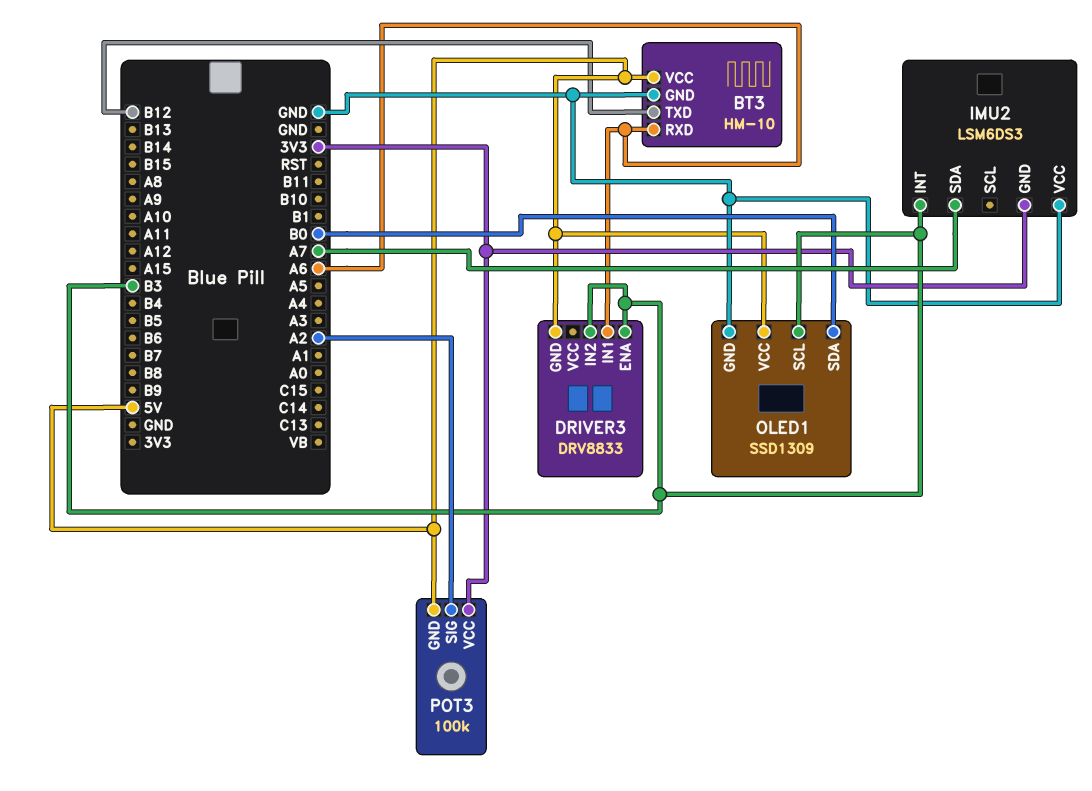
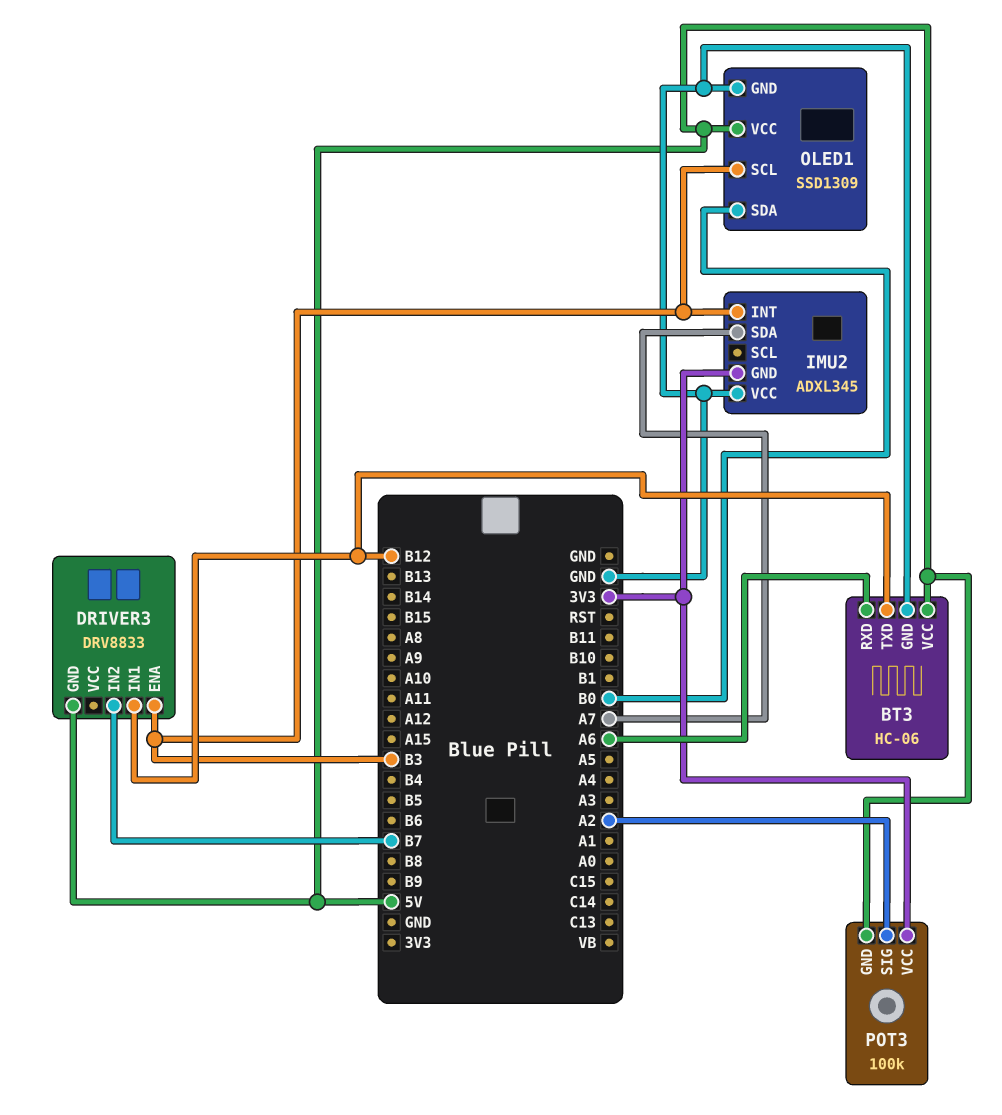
BT3: HM-10 -> HC-06
DRIVER3 pin IN1: A6 -> B12
DRIVER3 pin IN2: B3 -> B7
IMU2: LSM6DS3 -> ADXL345

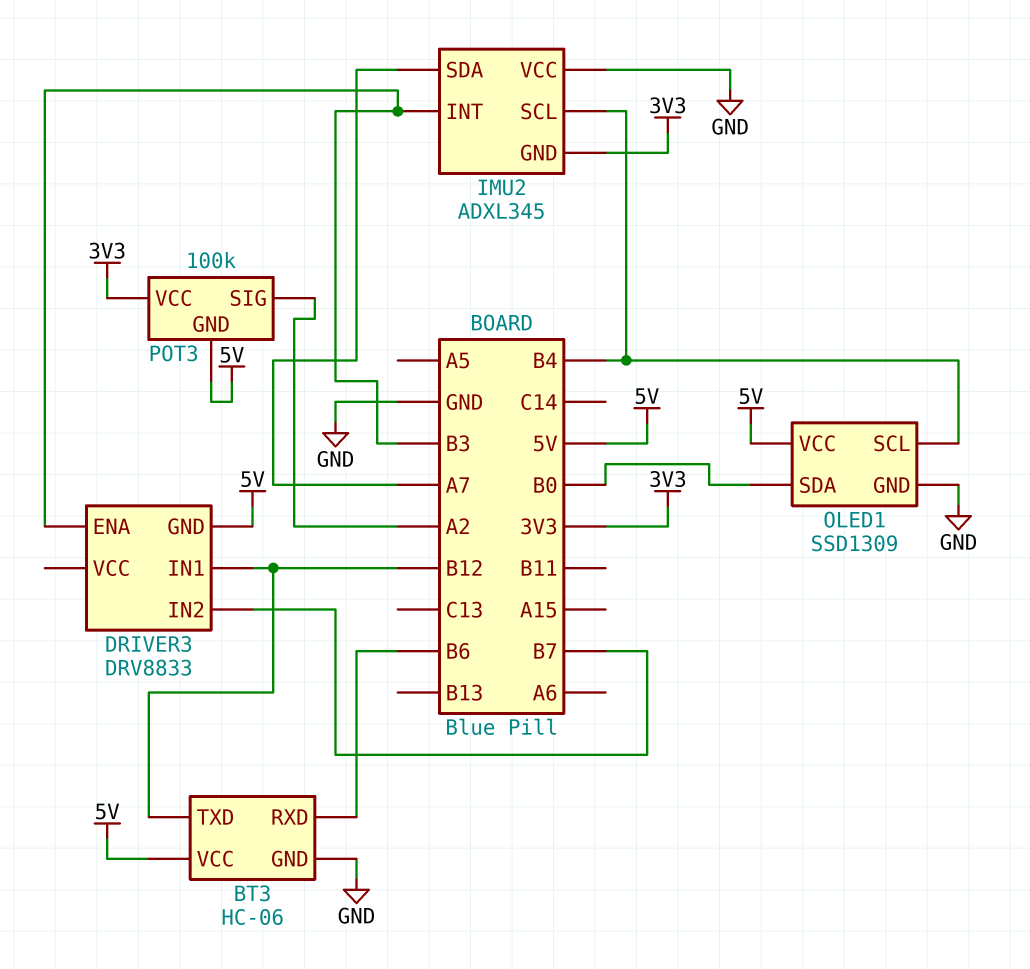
BT3 pin RXD: A6 -> B6
IMU2 pin SCL: none -> B4
OLED1 pin SCL: B3 -> B4

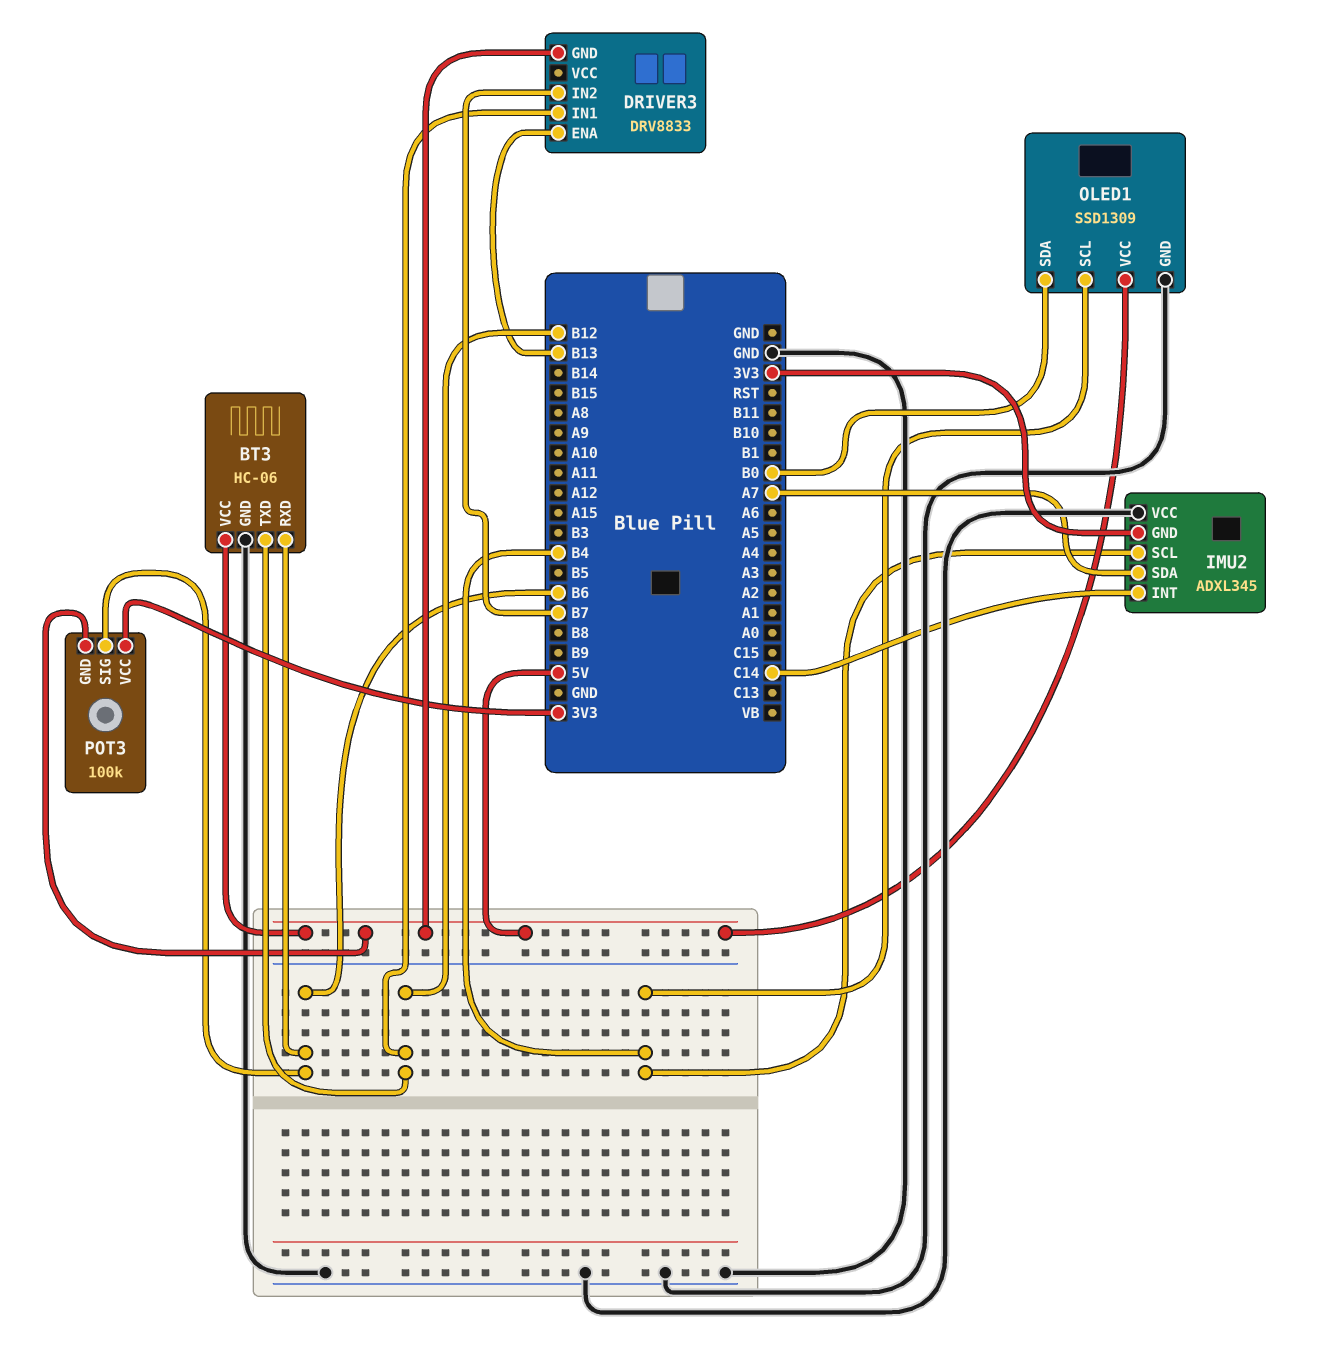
DRIVER3 pin ENA: B3 -> B13
IMU2 pin INT: B3 -> C14
POT3 pin SIG: A2 -> B6

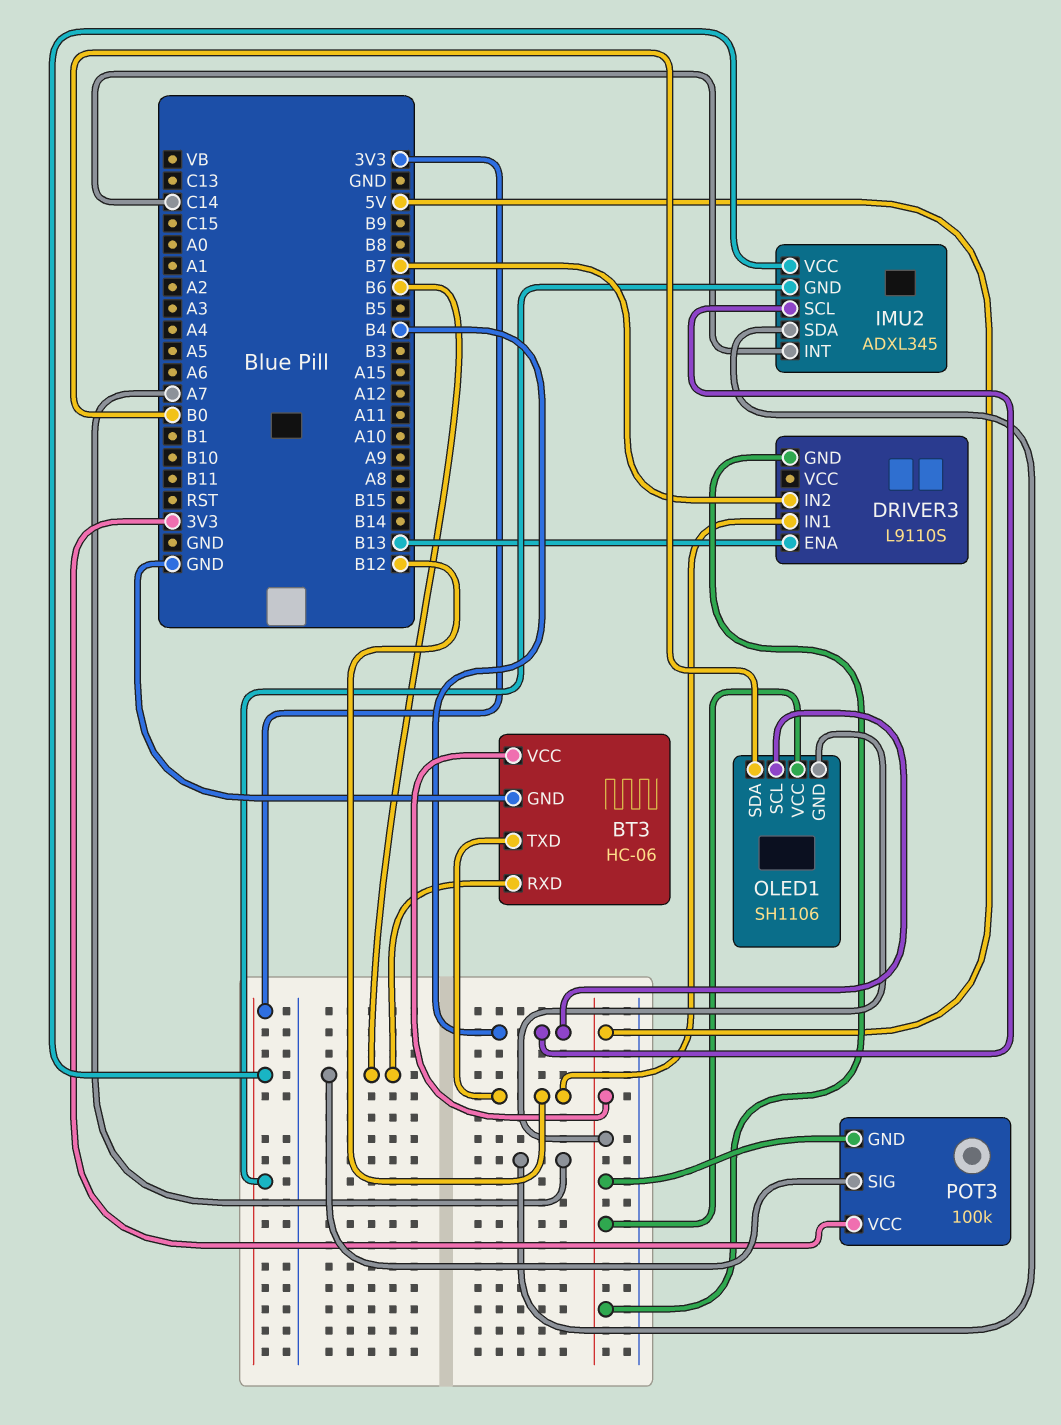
DRIVER3: DRV8833 -> L9110S
IMU2 pin VCC: GND -> 3V3
OLED1: SSD1309 -> SH1106
OLED1 pin GND: GND -> 5V

